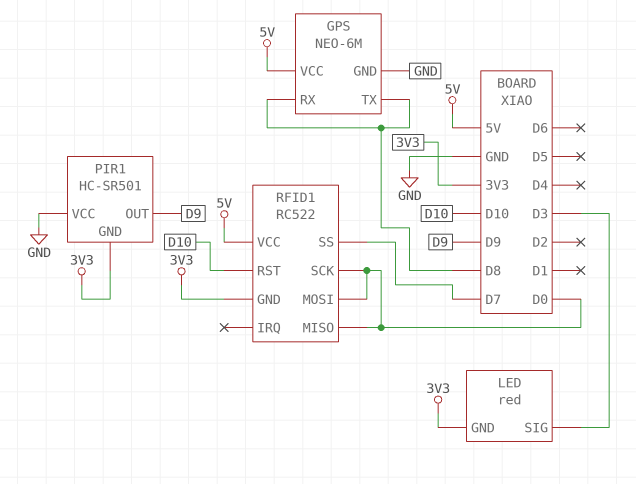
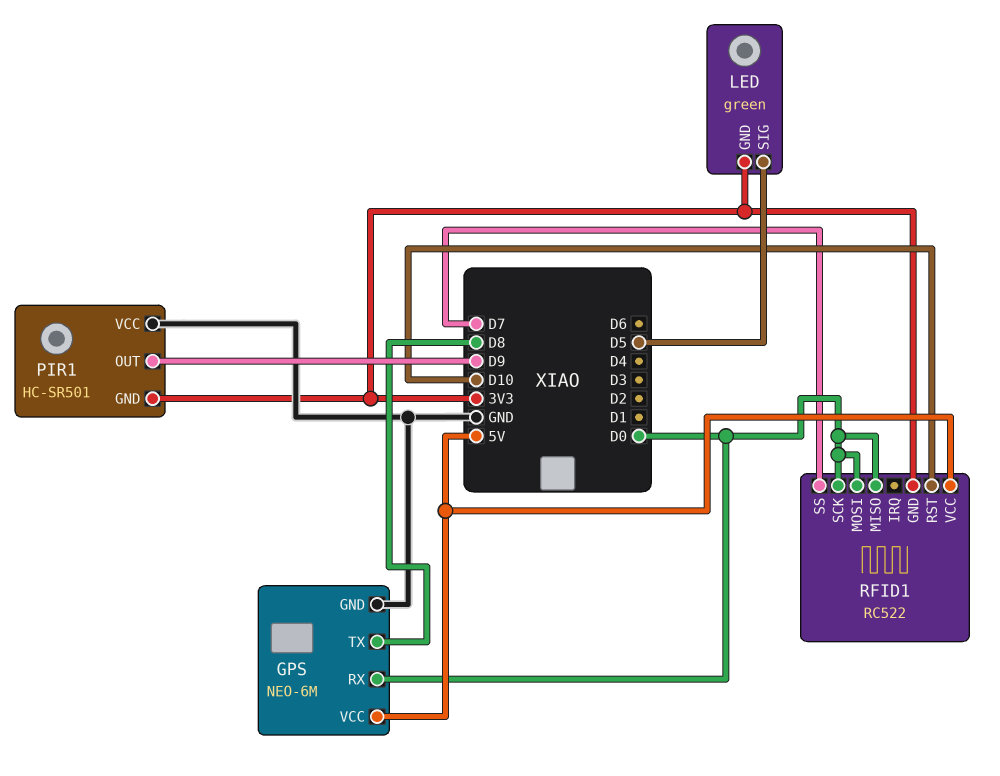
GPS pin RX: D8 -> D0
LED: red -> green
LED pin SIG: D3 -> D5

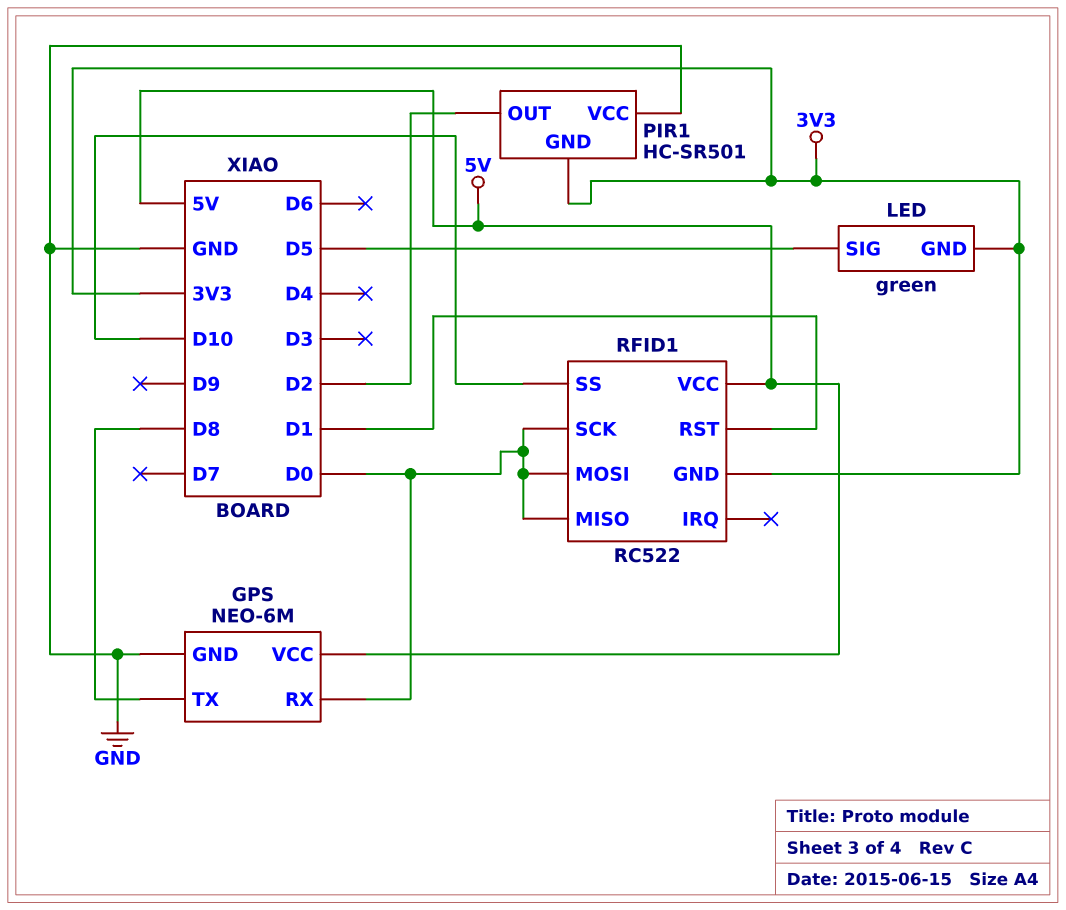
PIR1 pin OUT: D9 -> D2
RFID1 pin RST: D10 -> D1
RFID1 pin SS: D7 -> D10

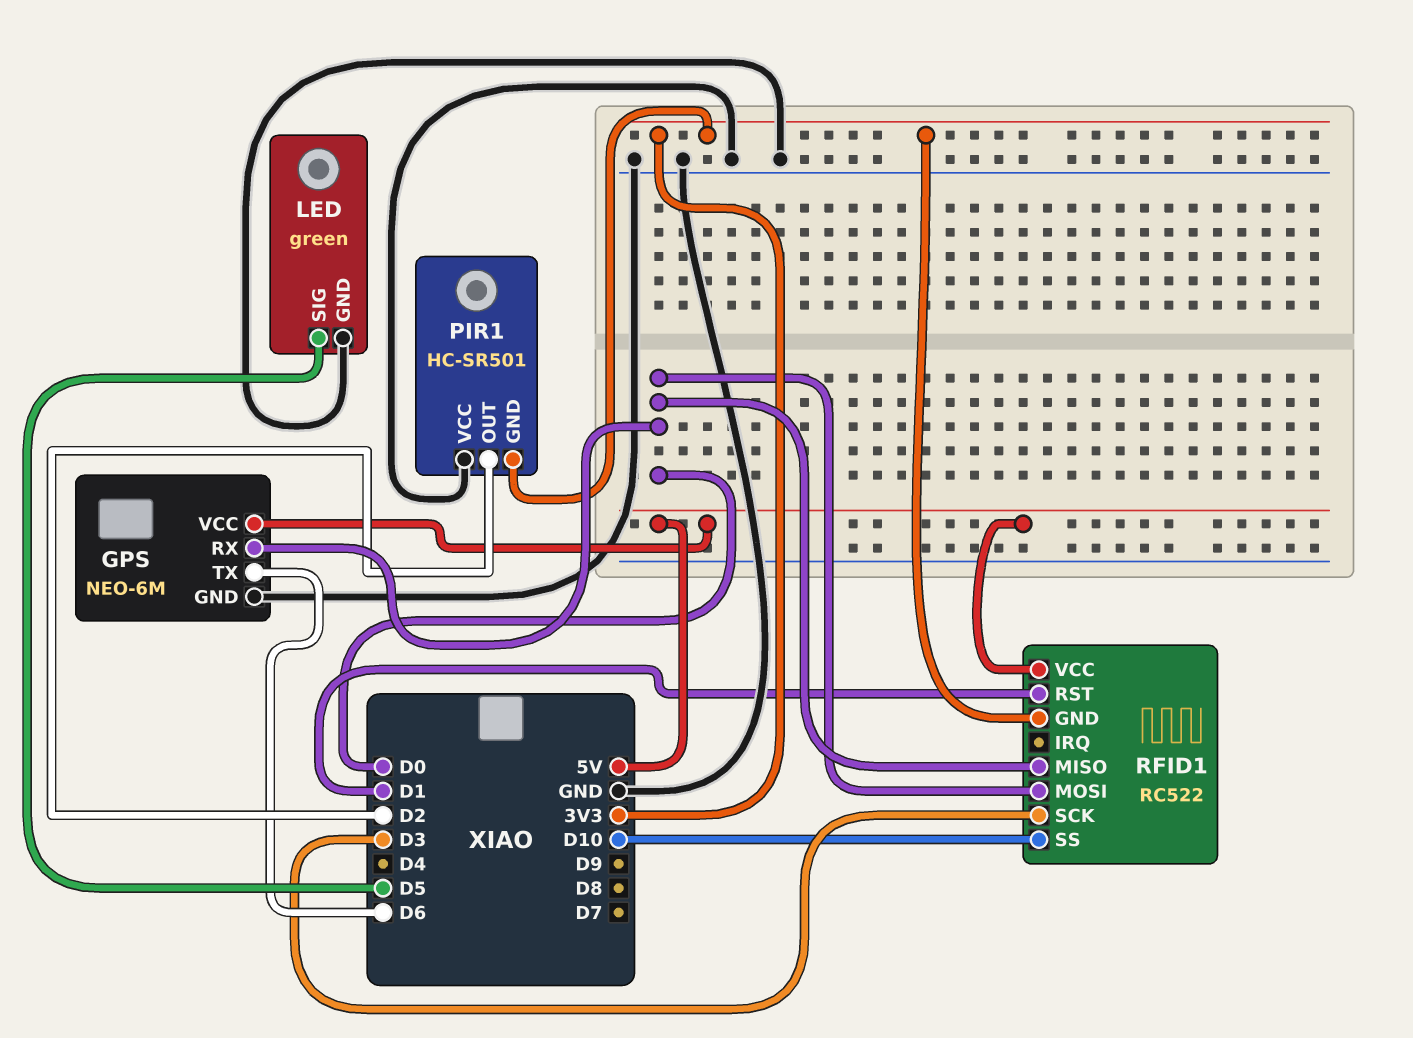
GPS pin TX: D8 -> D6
LED pin GND: 3V3 -> GND
RFID1 pin SCK: D0 -> D3

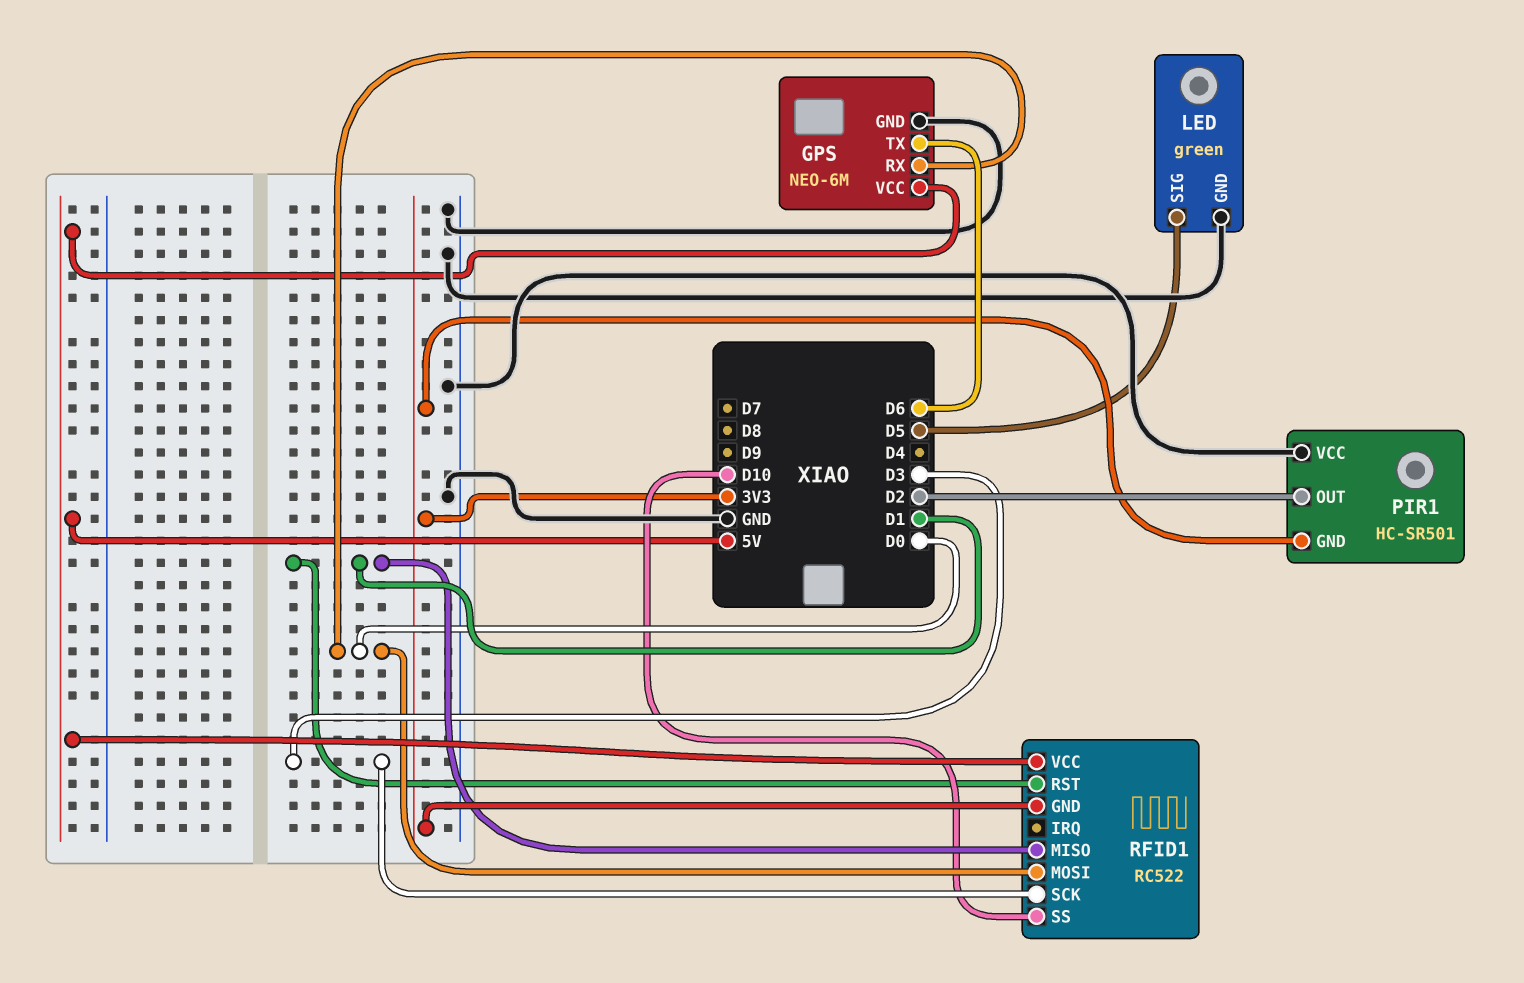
RFID1 pin MISO: D0 -> D1

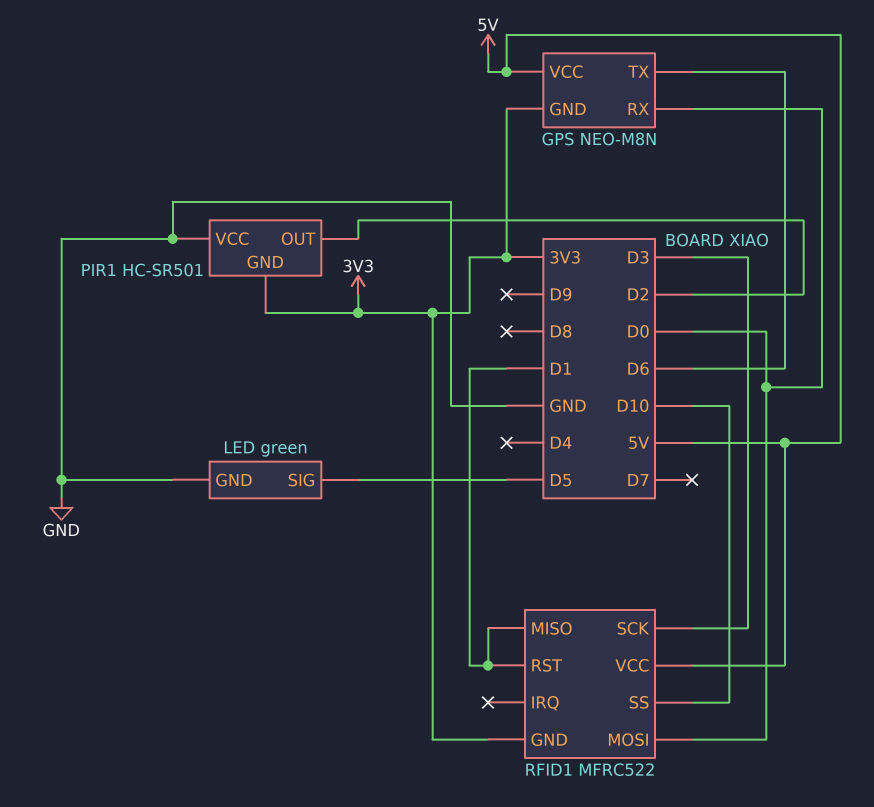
GPS: NEO-6M -> NEO-M8N
GPS pin GND: GND -> 3V3
RFID1: RC522 -> MFRC522

